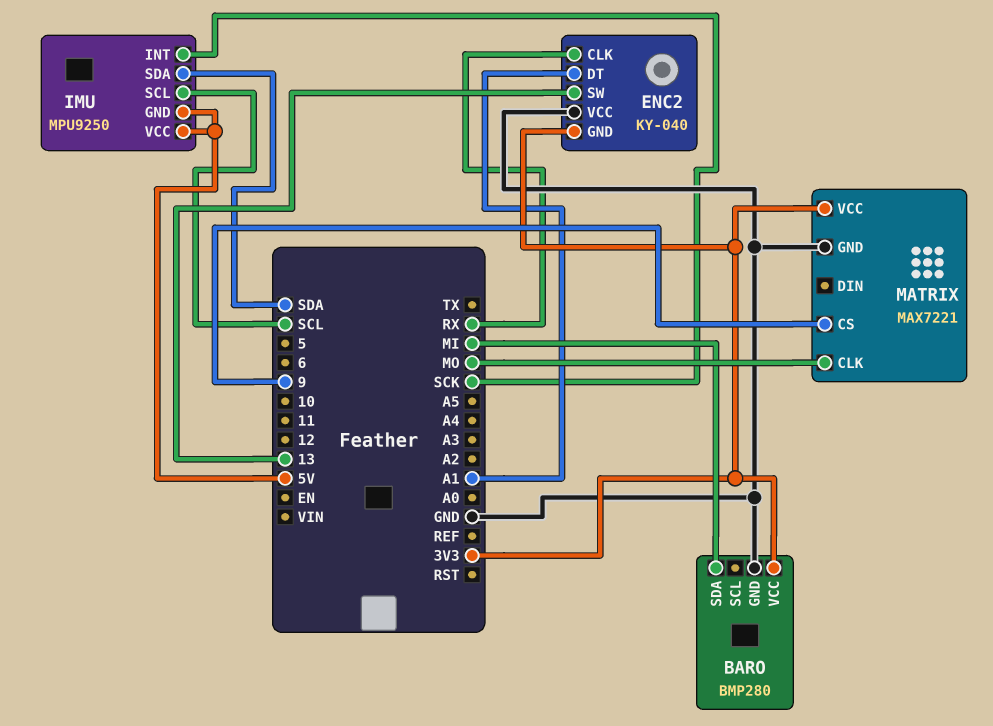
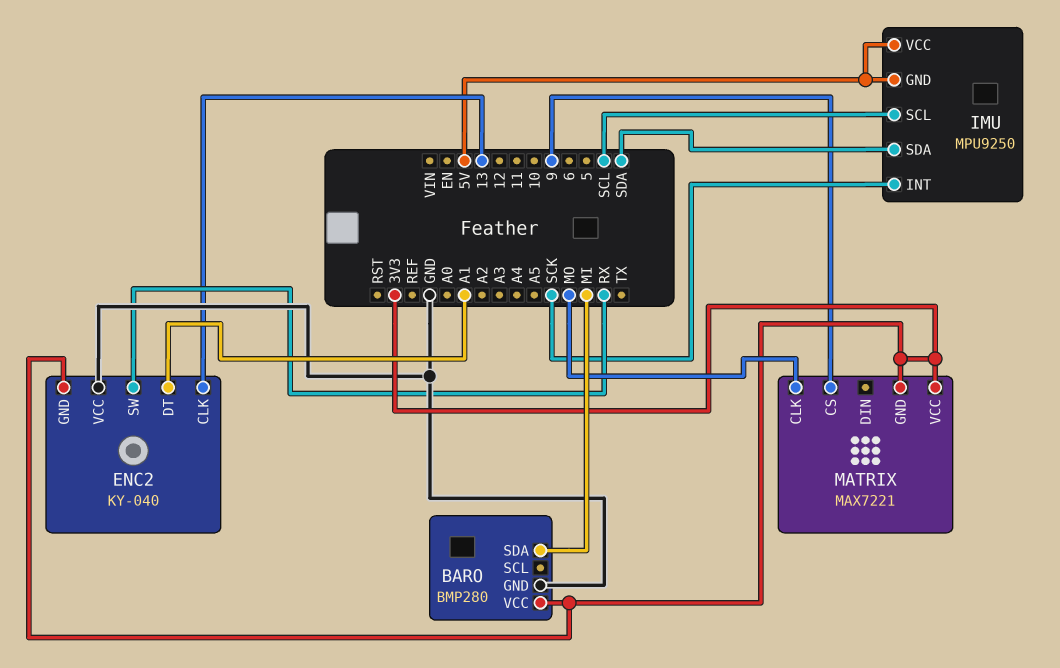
ENC2 pin CLK: RX -> 13
ENC2 pin SW: 13 -> RX
MATRIX pin GND: GND -> 3V3

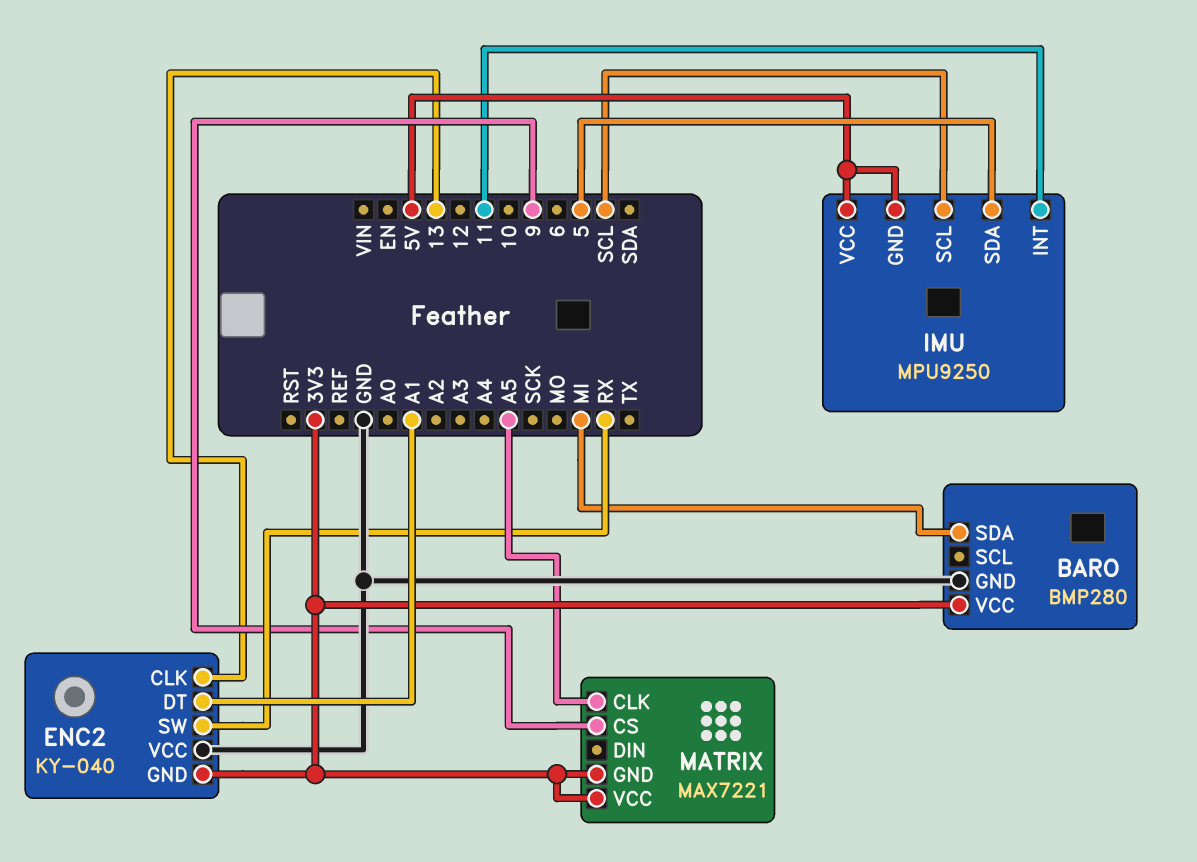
IMU pin INT: SCK -> 11
IMU pin SDA: SDA -> 5
MATRIX pin CLK: MO -> A5

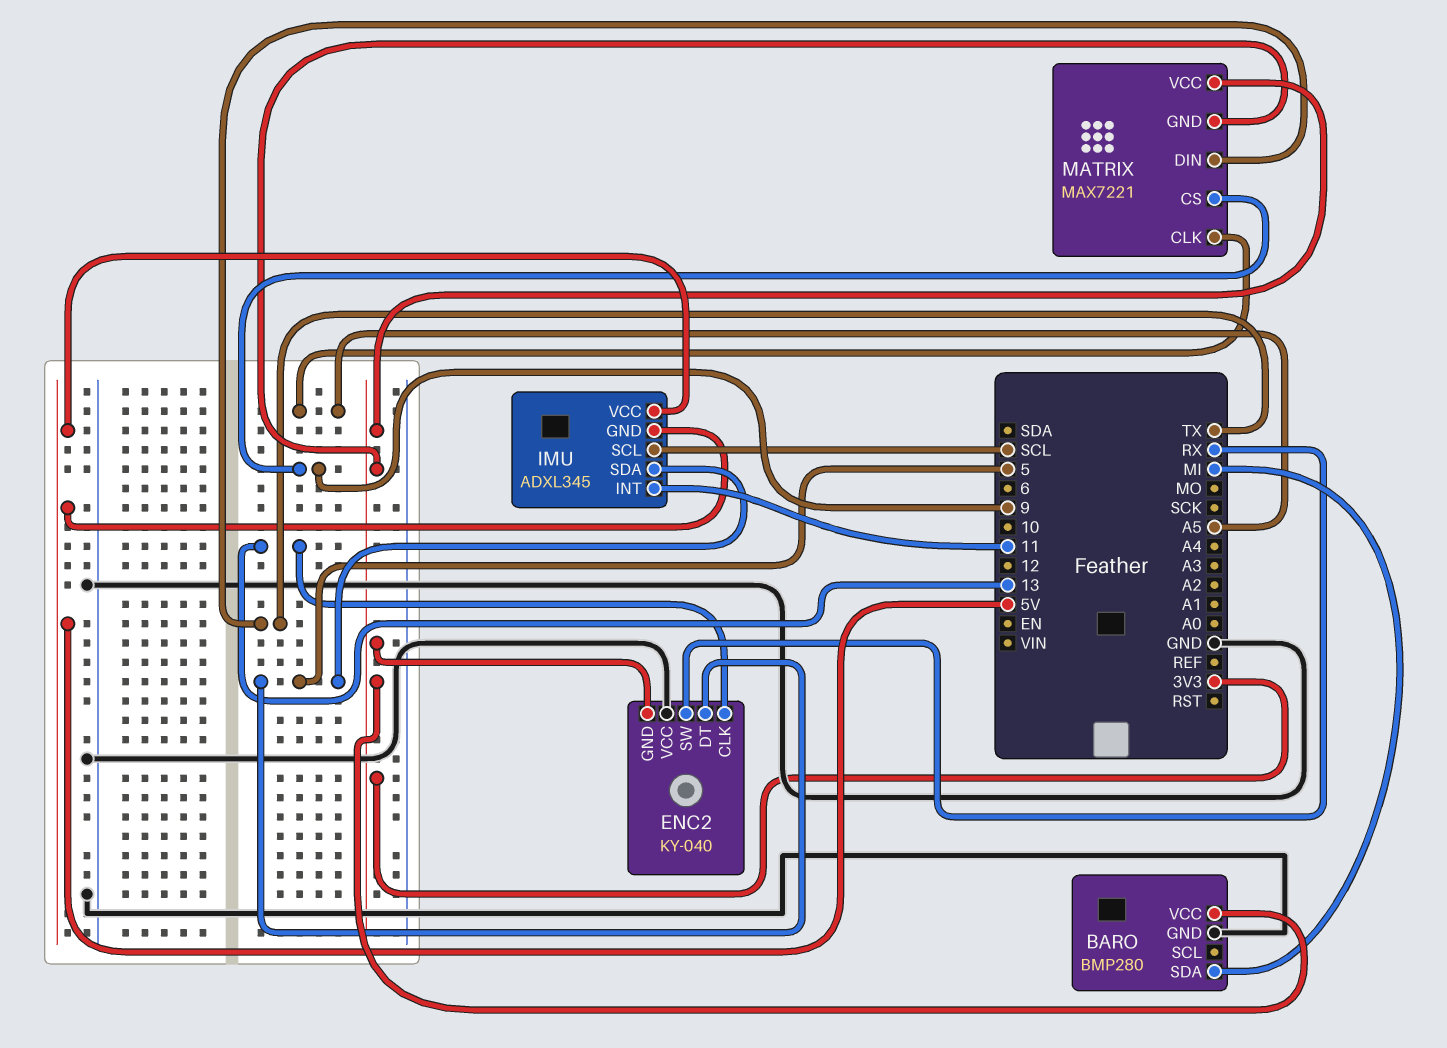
ENC2 pin DT: A1 -> 5
IMU: MPU9250 -> ADXL345
MATRIX pin DIN: none -> TX

